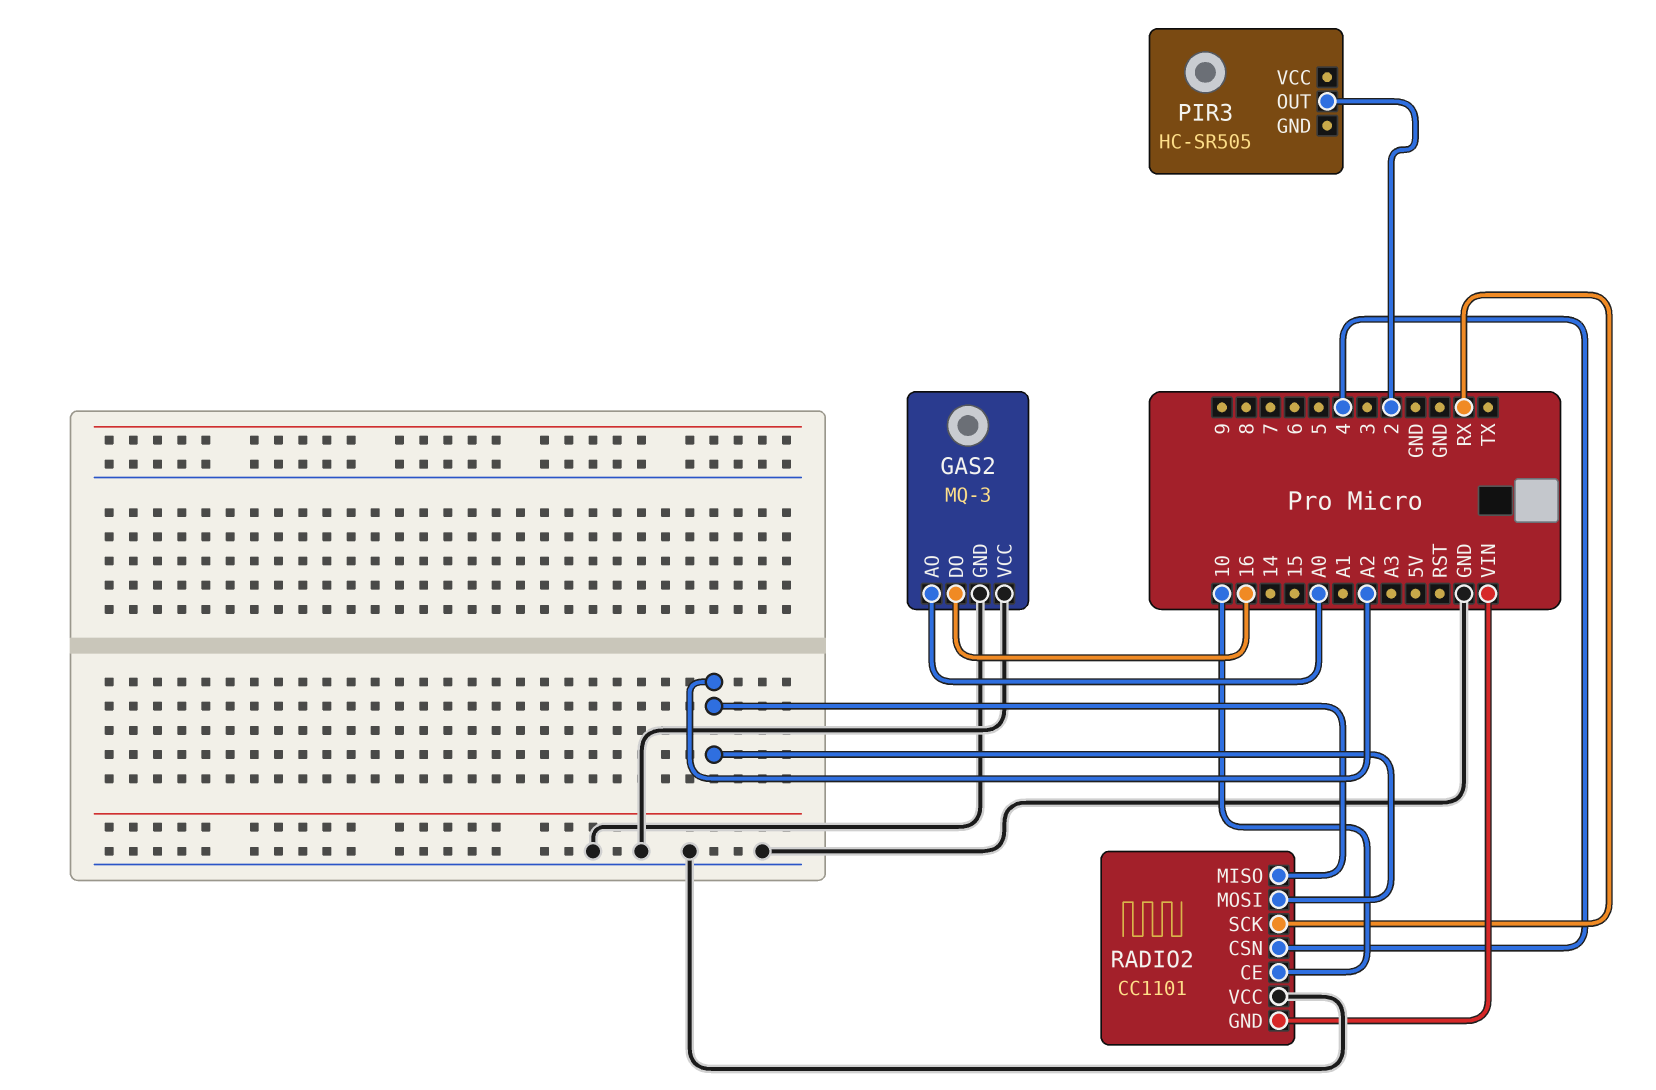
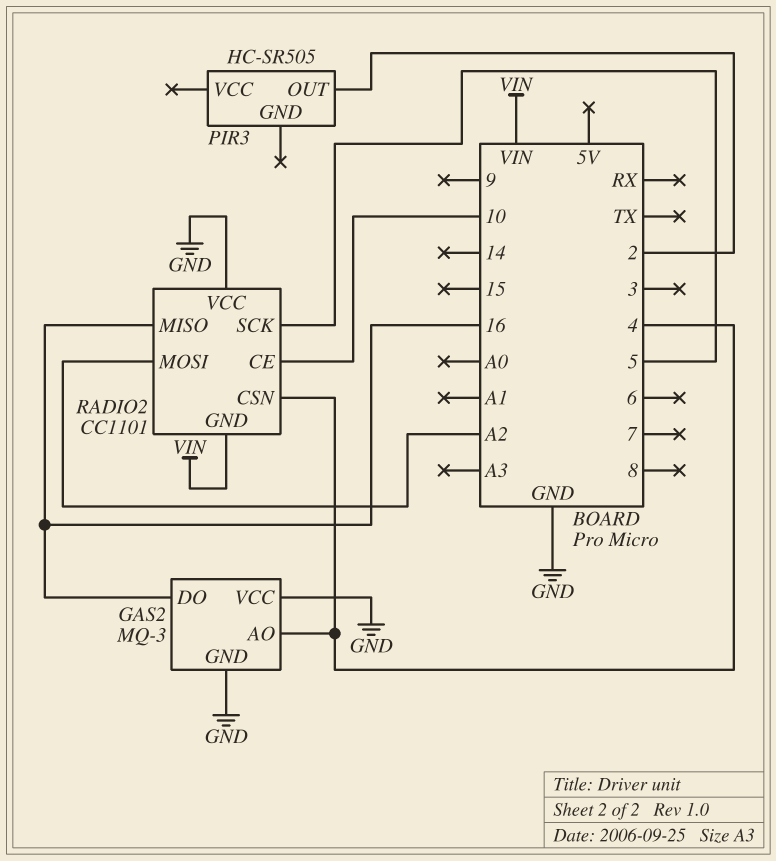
GAS2 pin AO: A0 -> 4
RADIO2 pin MISO: A2 -> 16
RADIO2 pin SCK: RX -> 5

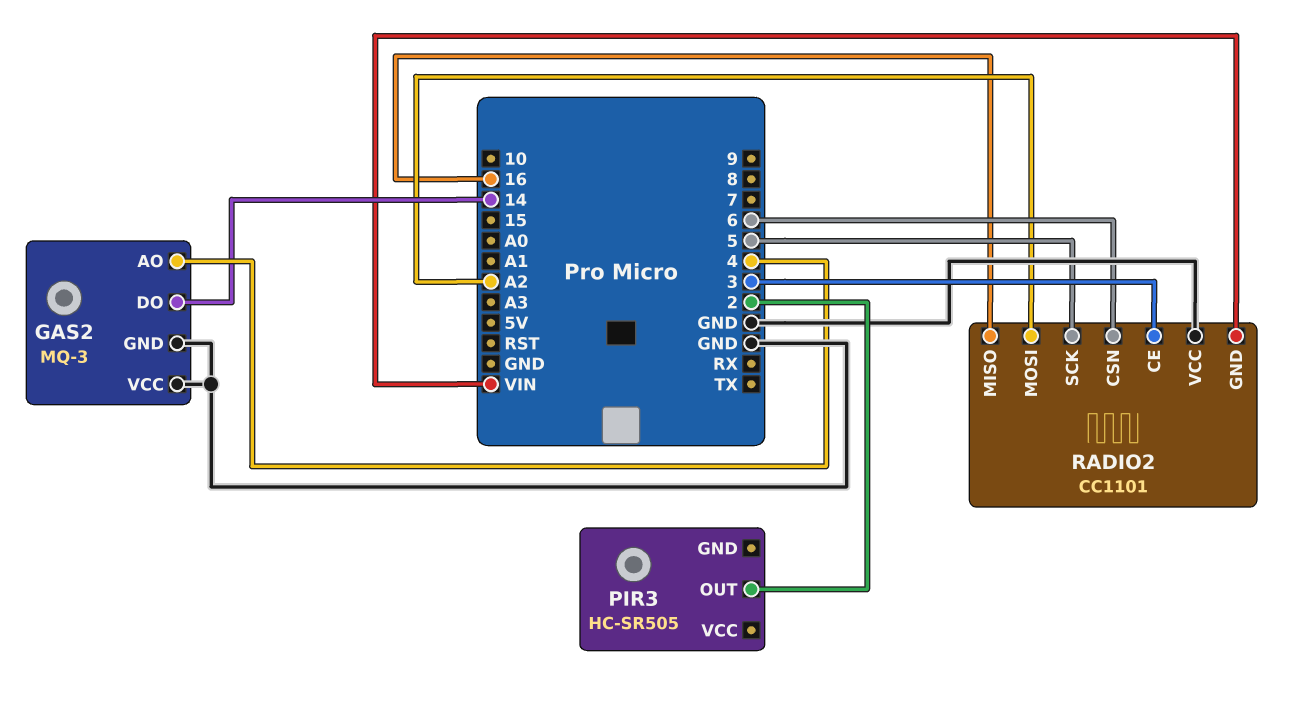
GAS2 pin DO: 16 -> 14
RADIO2 pin CE: 10 -> 3
RADIO2 pin CSN: 4 -> 6

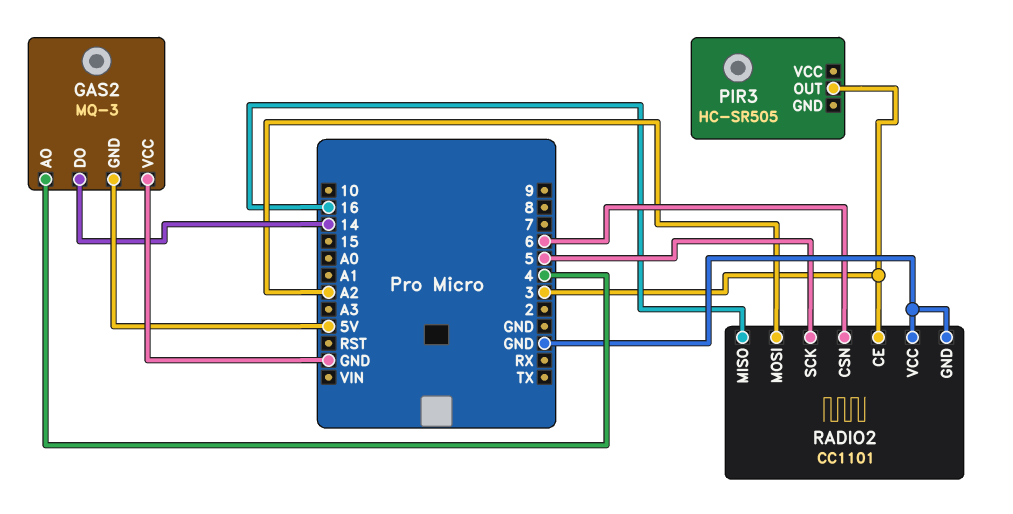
GAS2 pin GND: GND -> 5V
PIR3 pin OUT: 2 -> 3
RADIO2 pin GND: VIN -> GND

